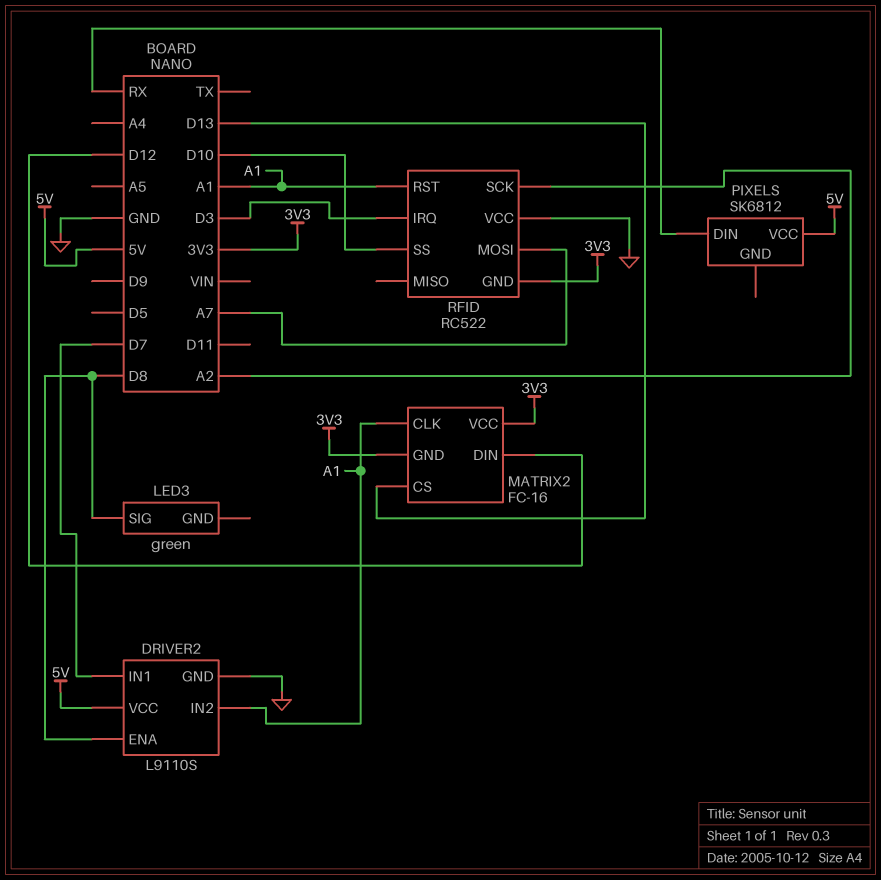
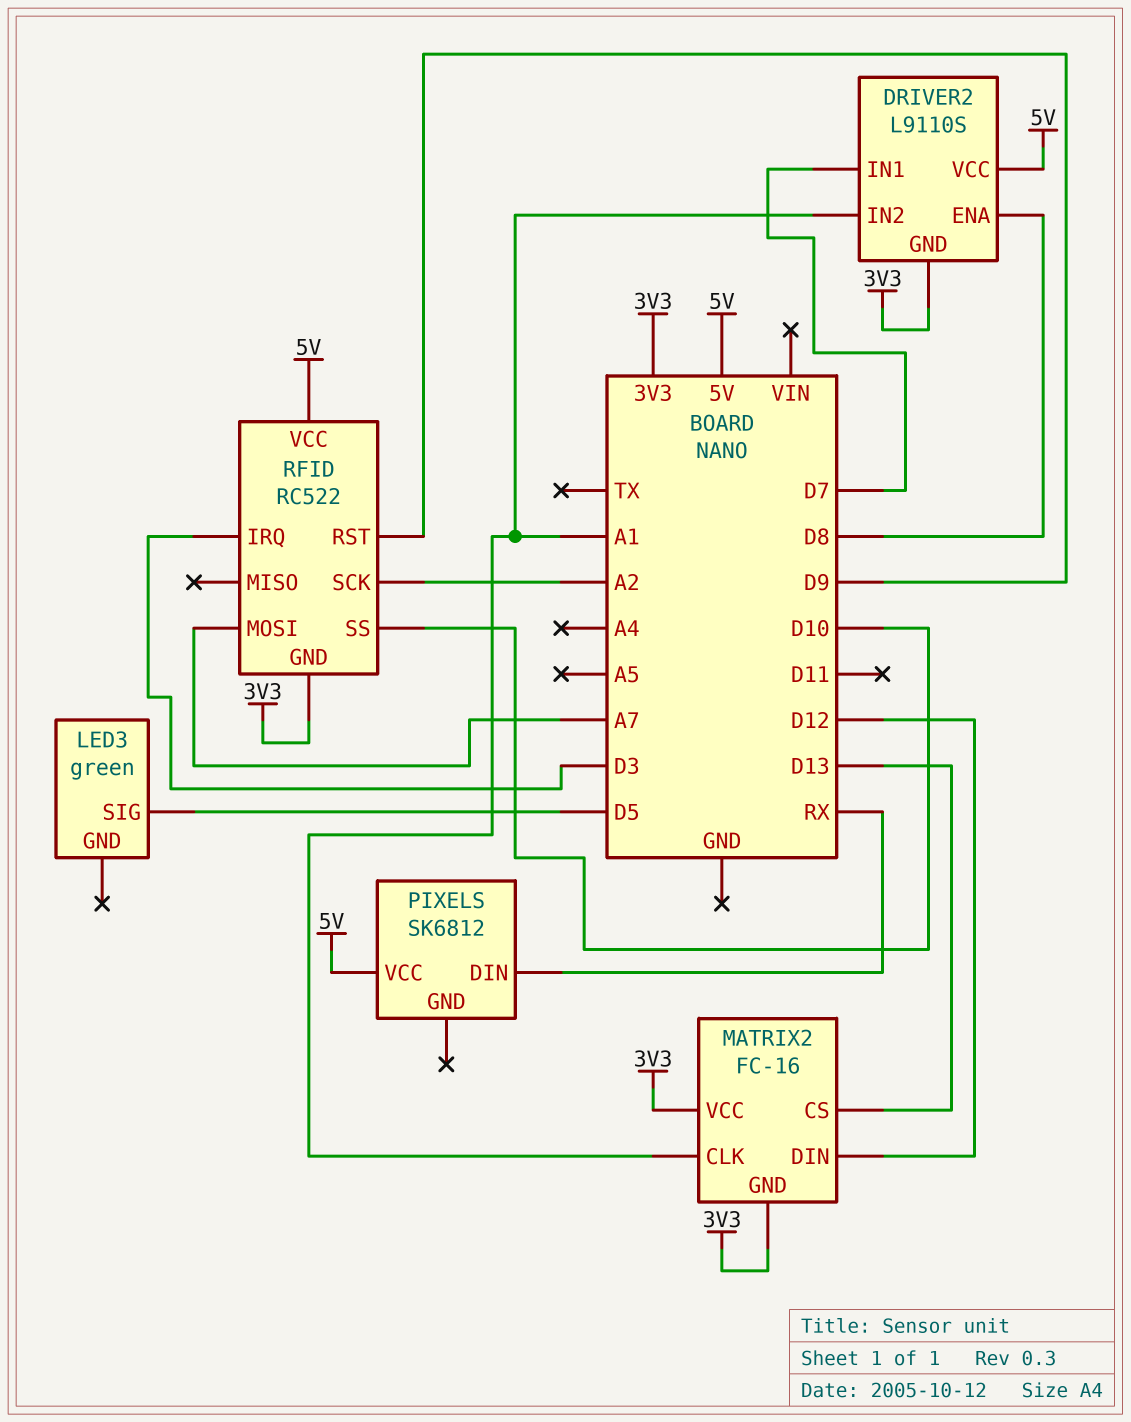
DRIVER2 pin GND: GND -> 3V3
LED3 pin SIG: D8 -> D5
RFID pin RST: A1 -> D9
RFID pin VCC: GND -> 5V

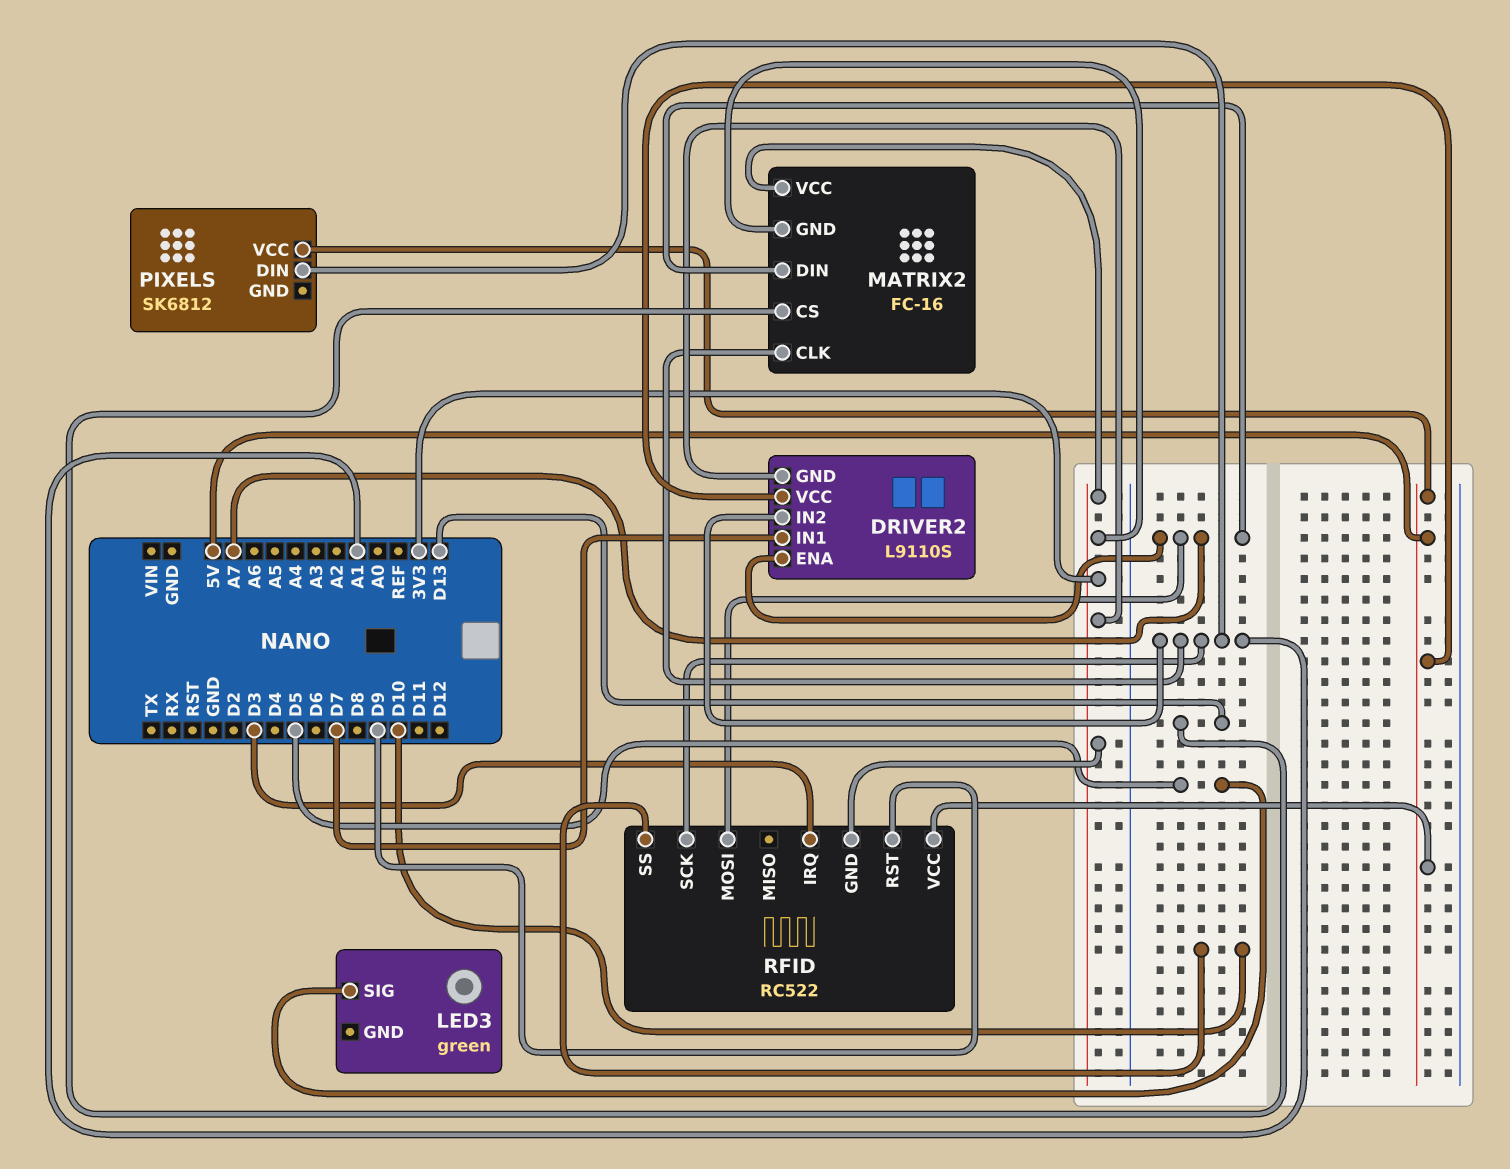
DRIVER2 pin ENA: D8 -> A7
MATRIX2 pin DIN: D12 -> A7
PIXELS pin DIN: RX -> A1
RFID pin SCK: A2 -> A1

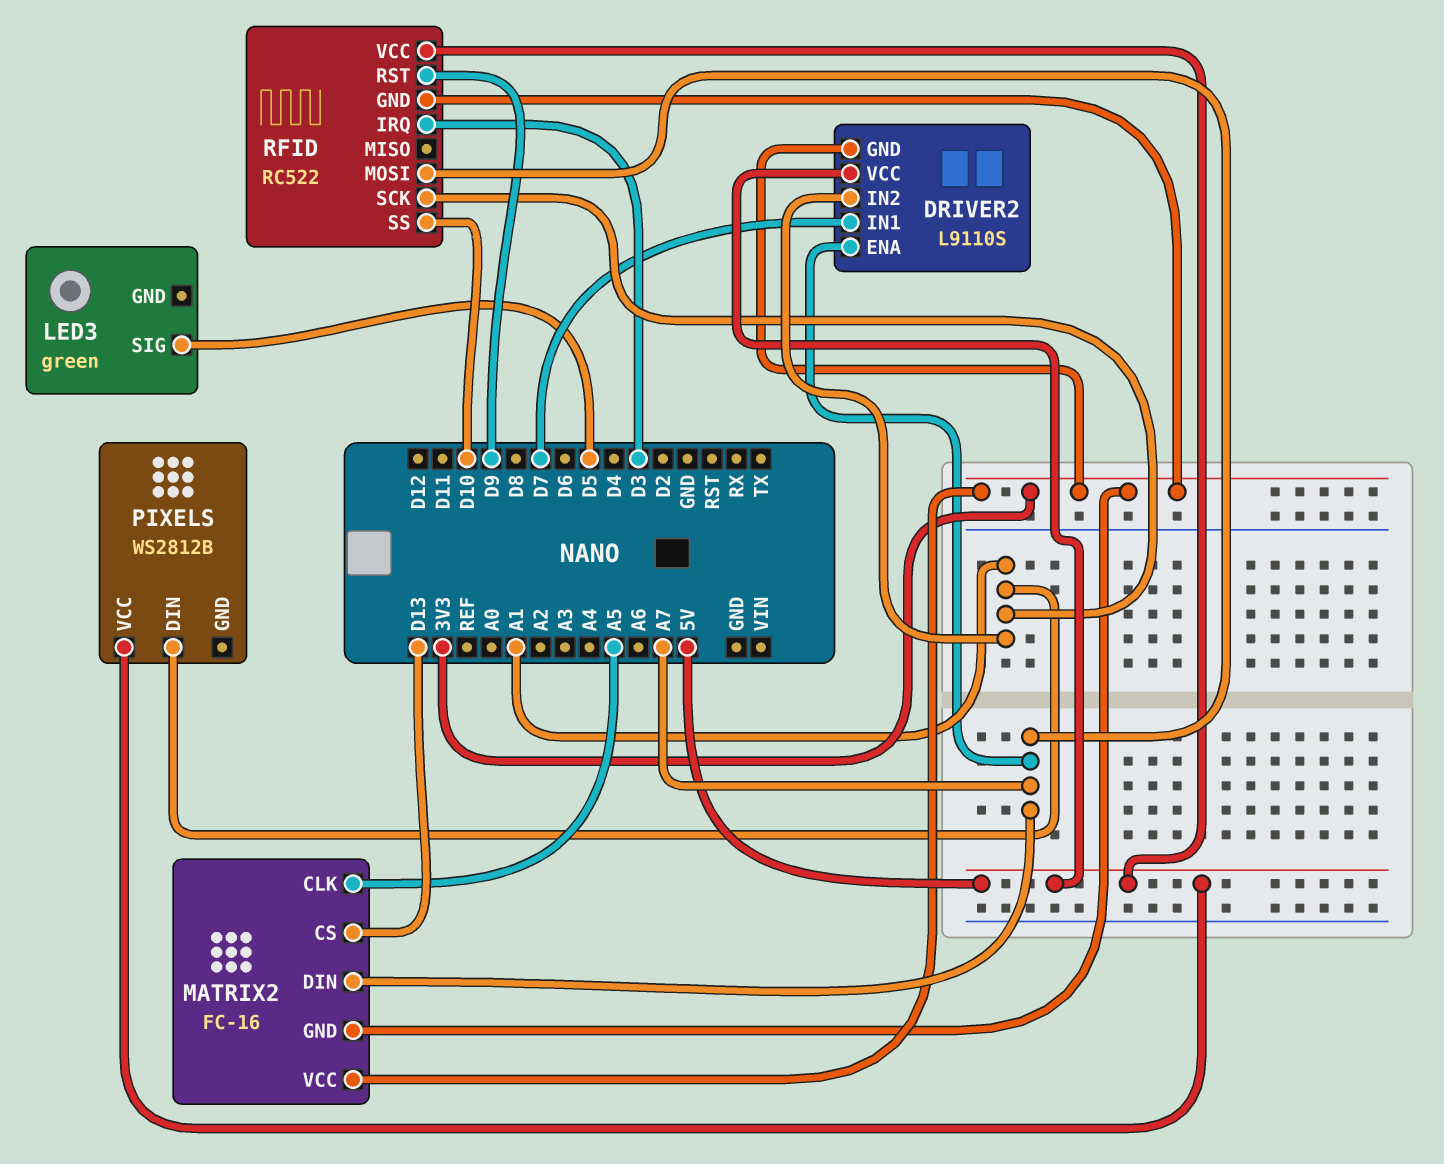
MATRIX2 pin CLK: A1 -> A5
PIXELS: SK6812 -> WS2812B

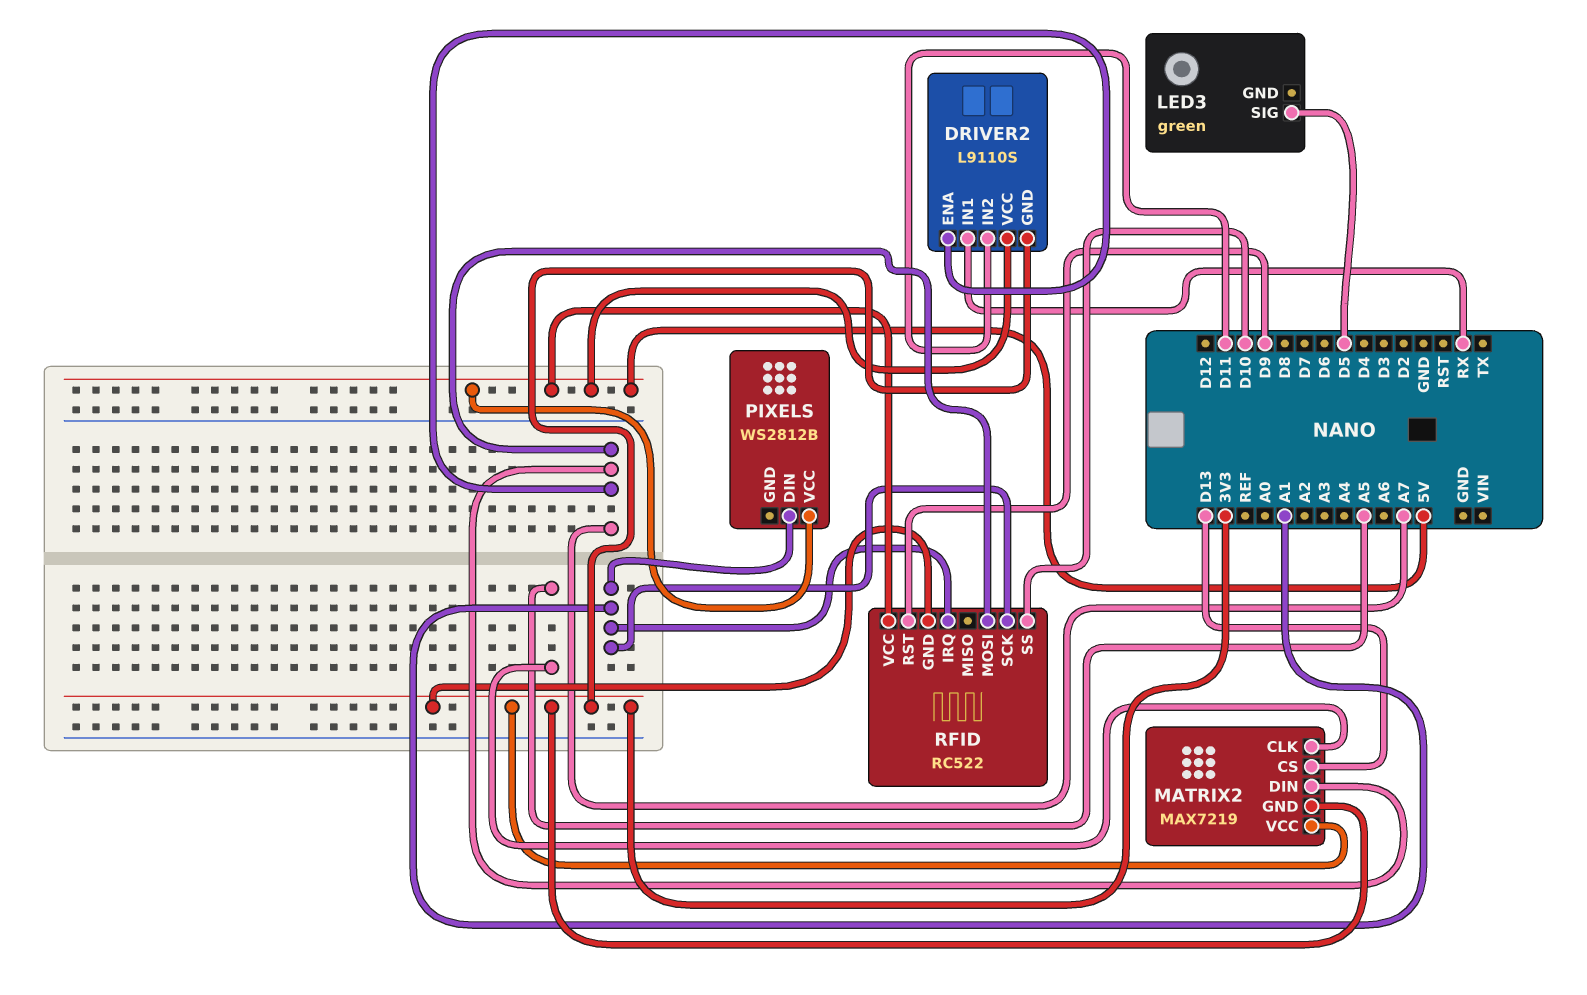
DRIVER2 pin IN1: D7 -> RX
DRIVER2 pin IN2: A1 -> D11
MATRIX2: FC-16 -> MAX7219
RFID pin IRQ: D3 -> A1

